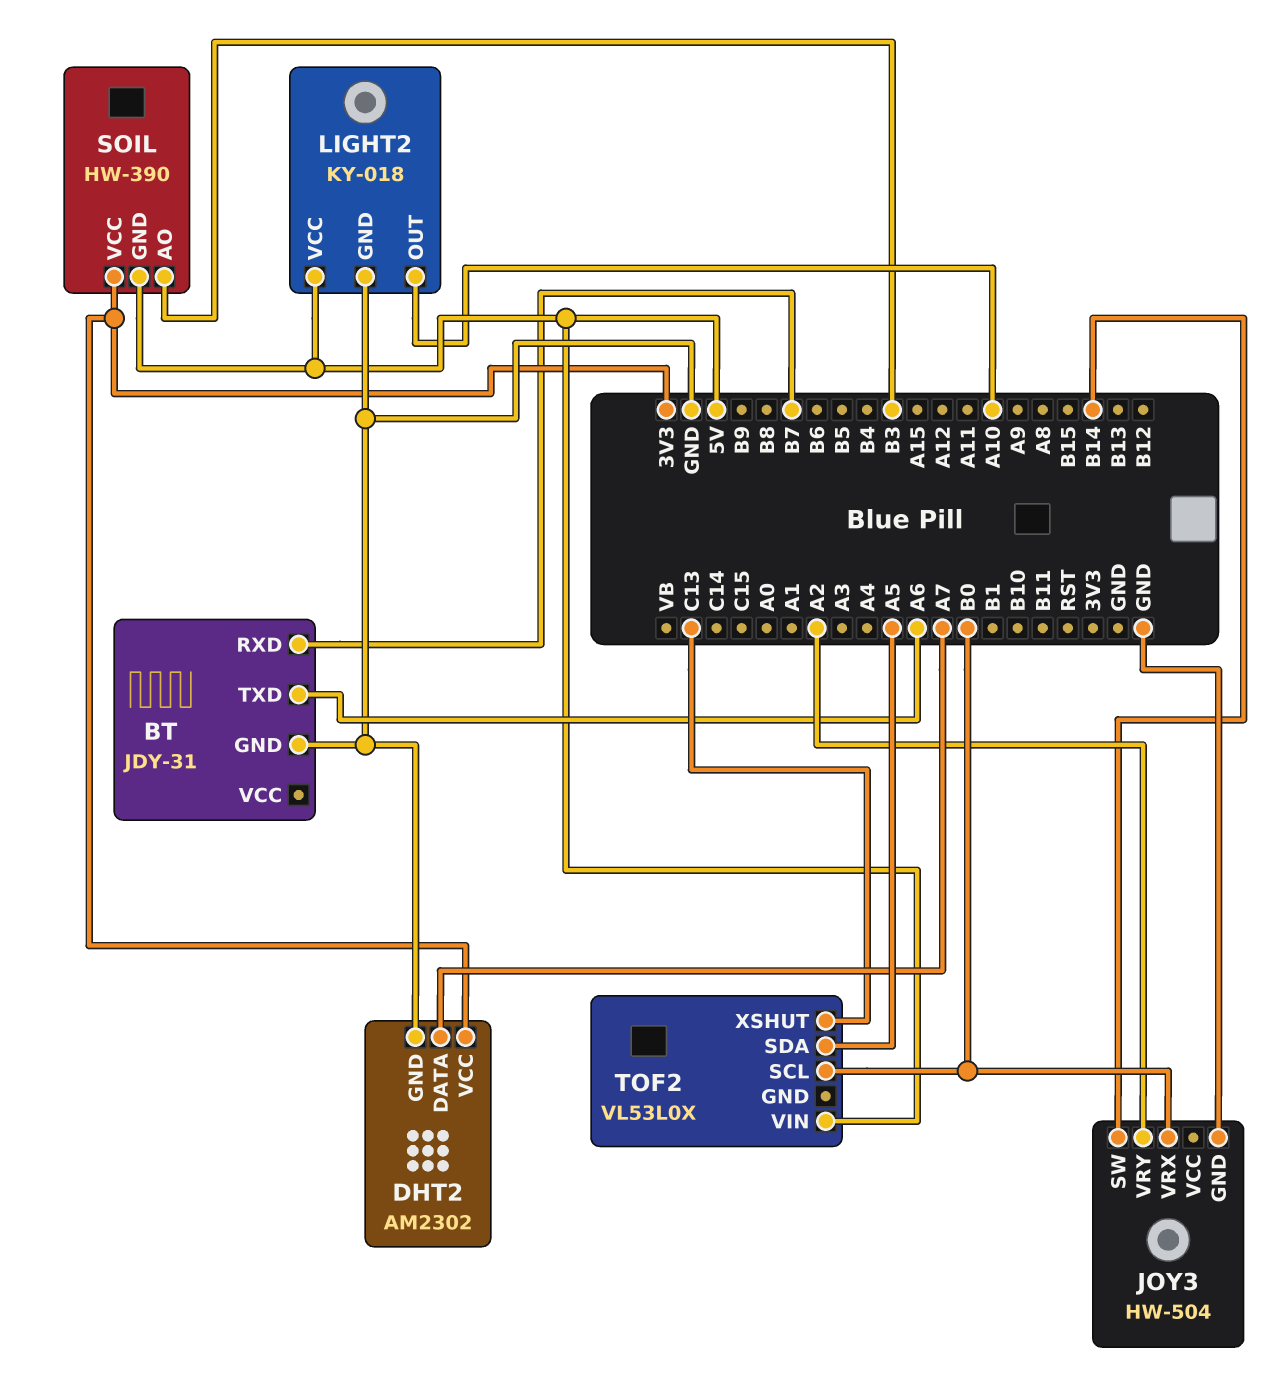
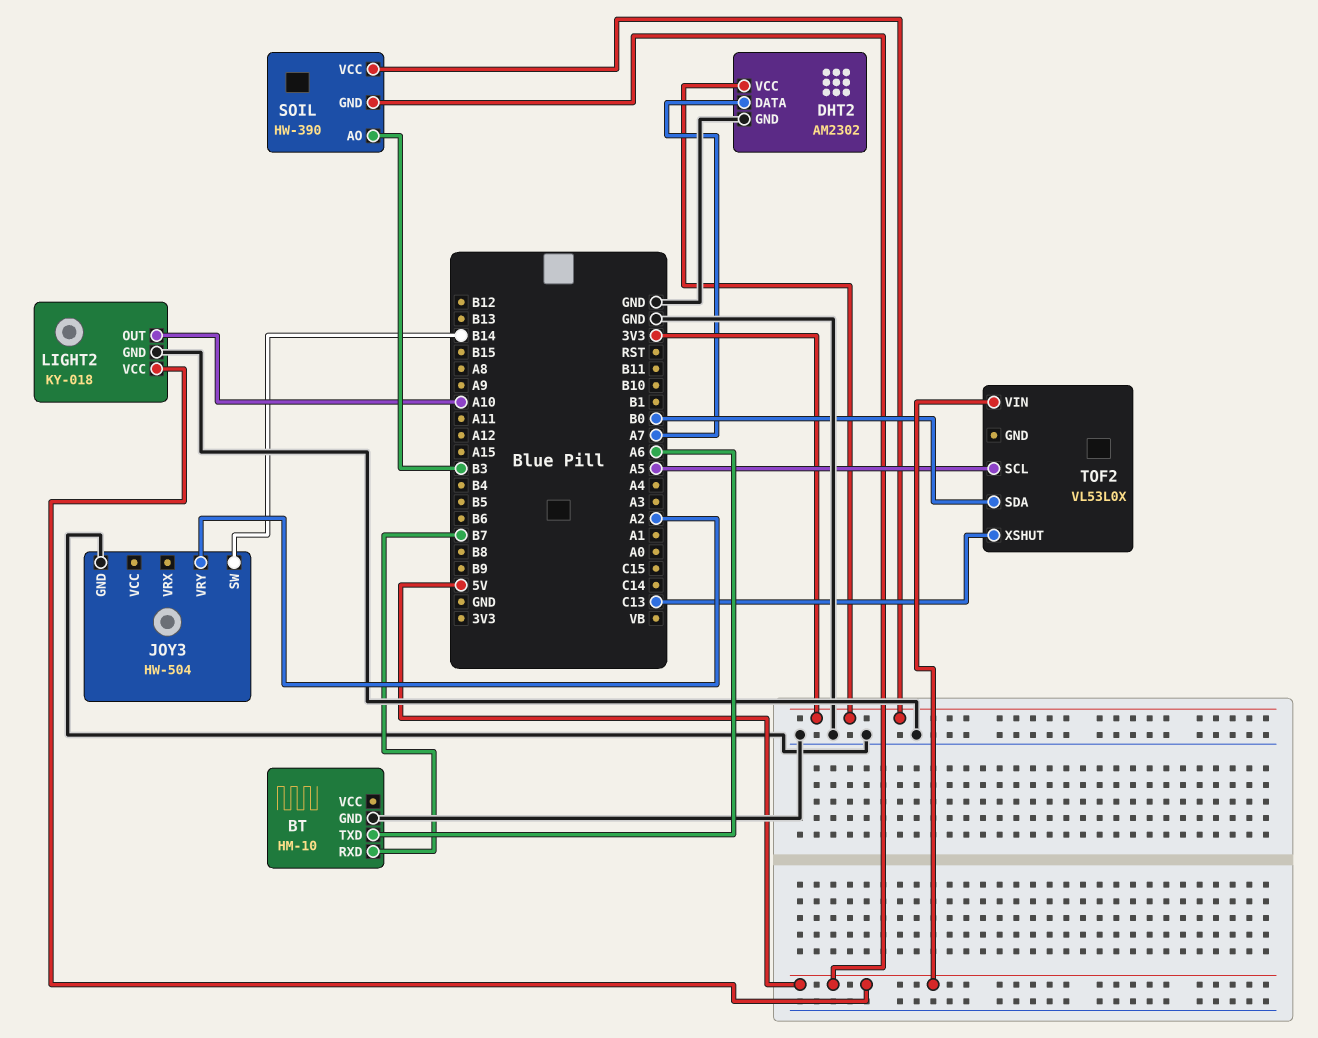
BT: JDY-31 -> HM-10
JOY3 pin VRX: B0 -> none
TOF2 pin SCL: B0 -> A5
TOF2 pin SDA: A5 -> B0

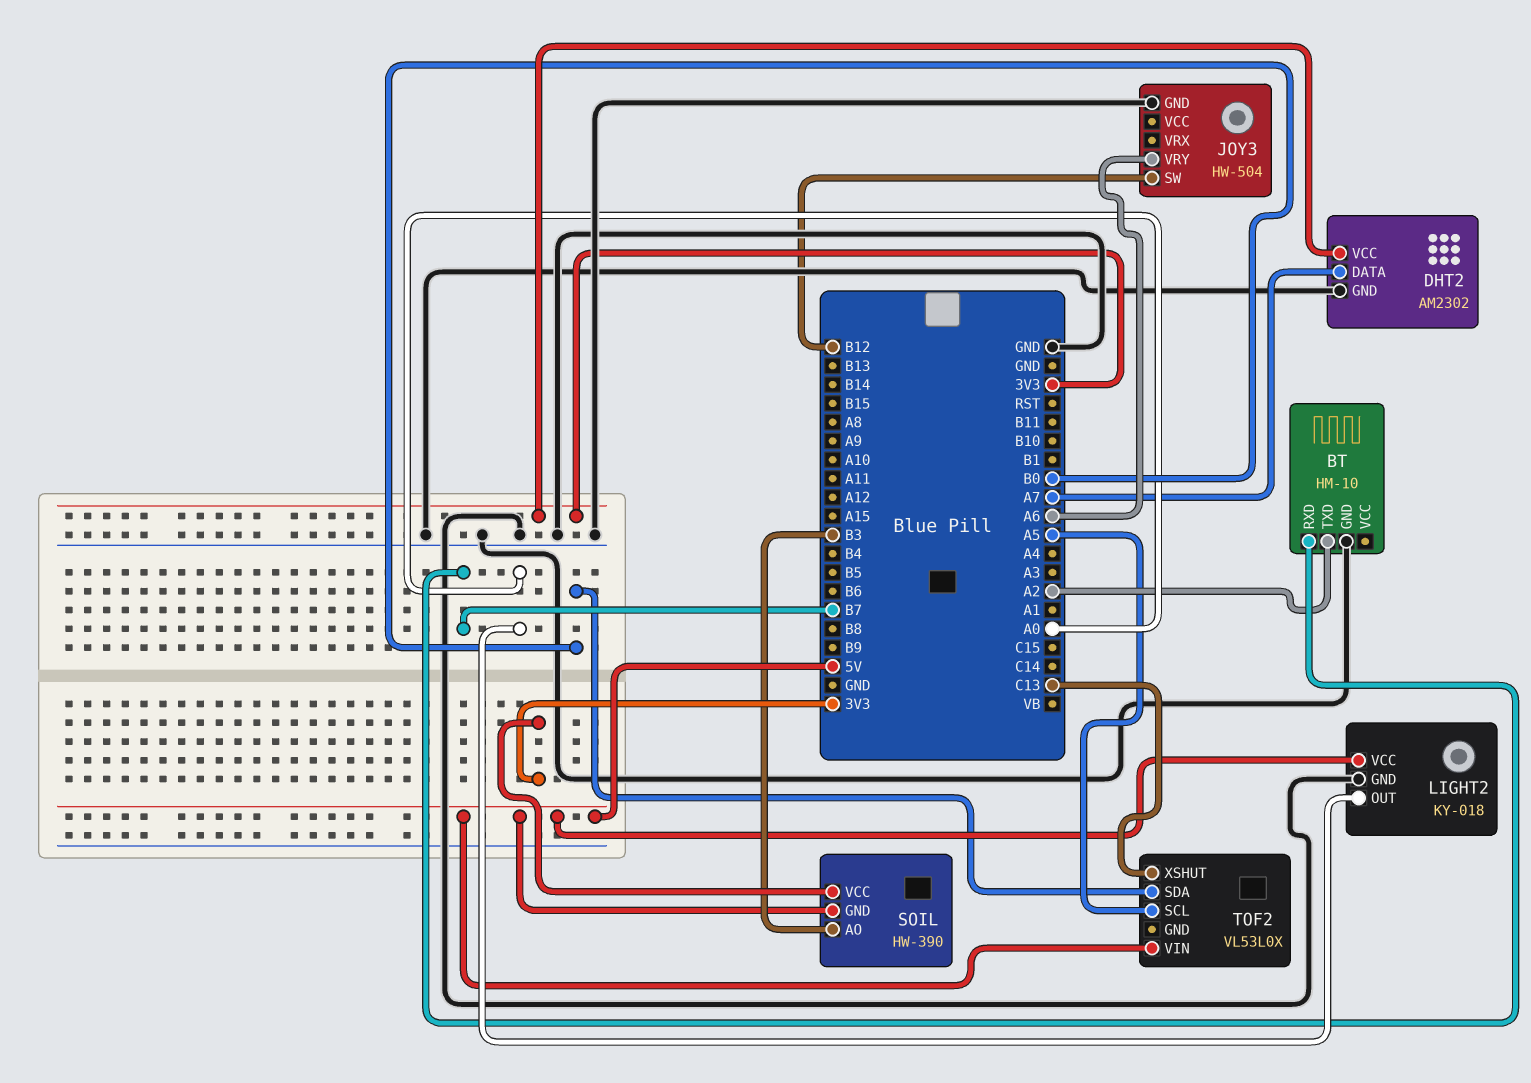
BT pin TXD: A6 -> A2
JOY3 pin SW: B14 -> B12
JOY3 pin VRY: A2 -> A6
LIGHT2 pin OUT: A10 -> A0

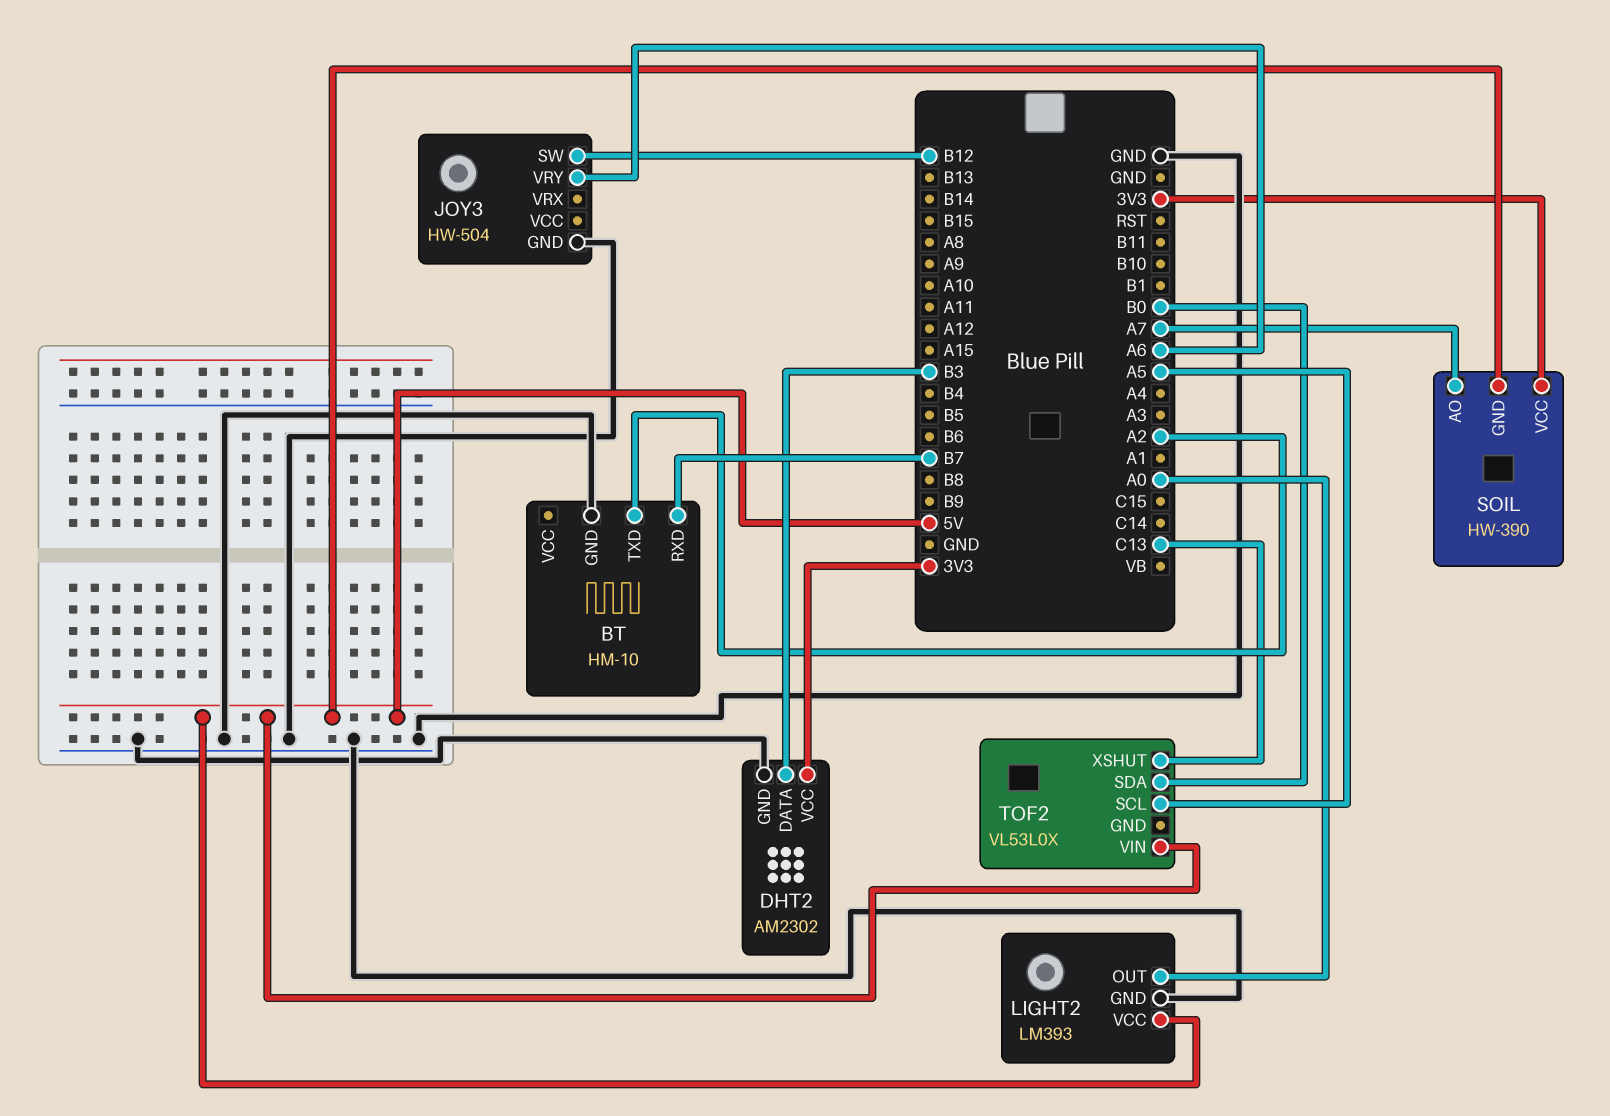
DHT2 pin DATA: A7 -> B3
LIGHT2: KY-018 -> LM393
SOIL pin AO: B3 -> A7

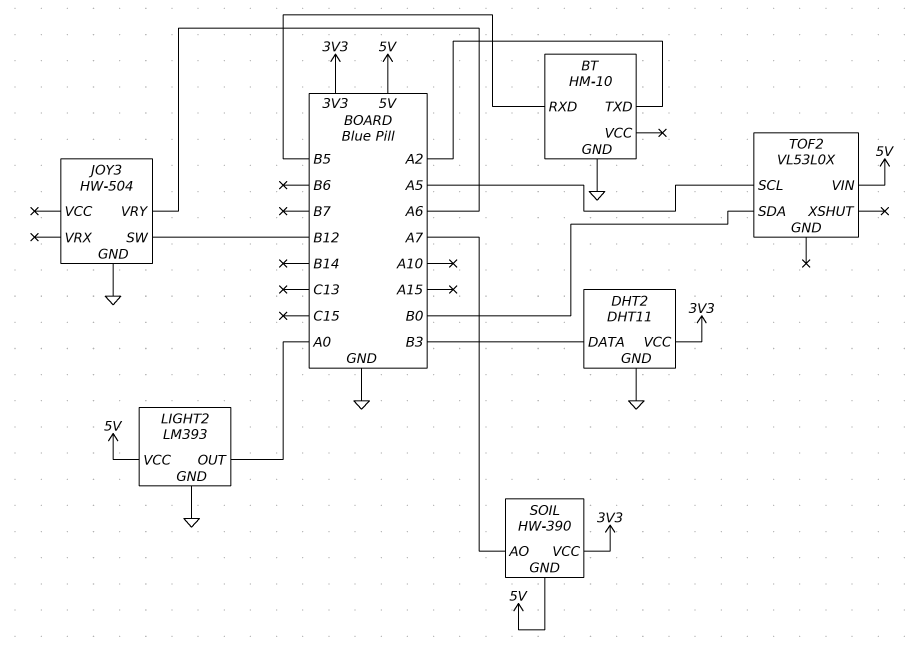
BT pin RXD: B7 -> B5
DHT2: AM2302 -> DHT11
TOF2 pin XSHUT: C13 -> none

